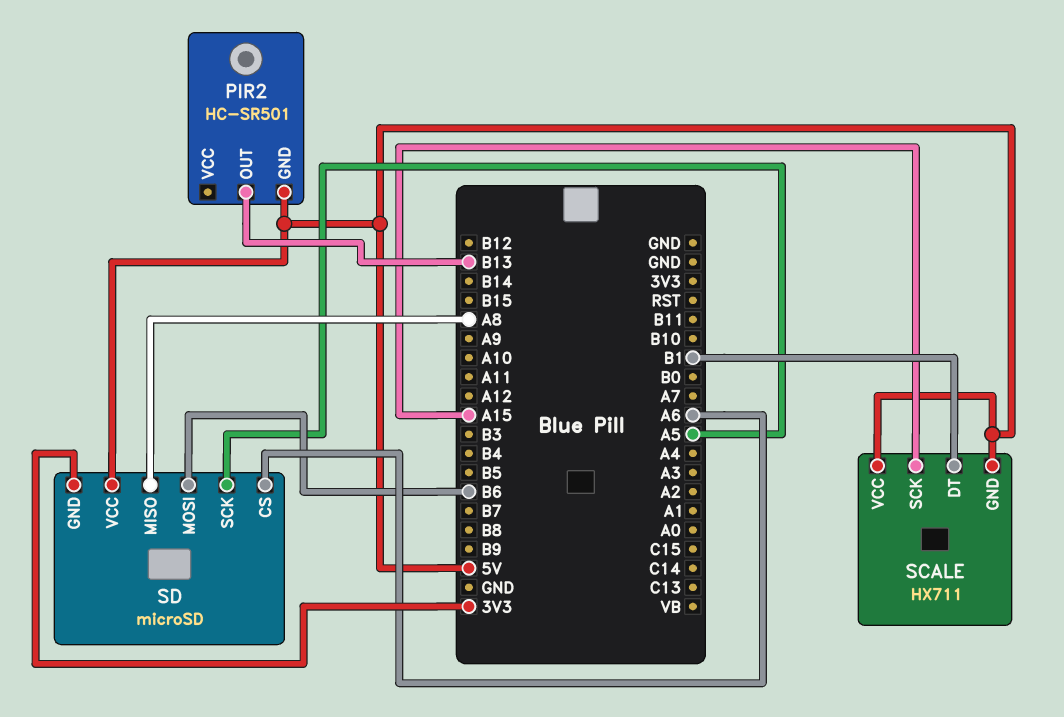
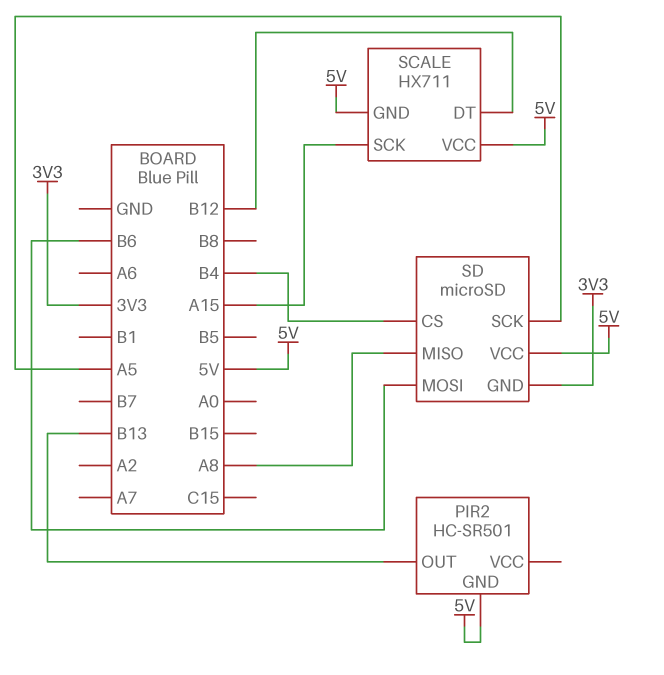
SCALE pin DT: B1 -> B12
SD pin CS: A6 -> B4

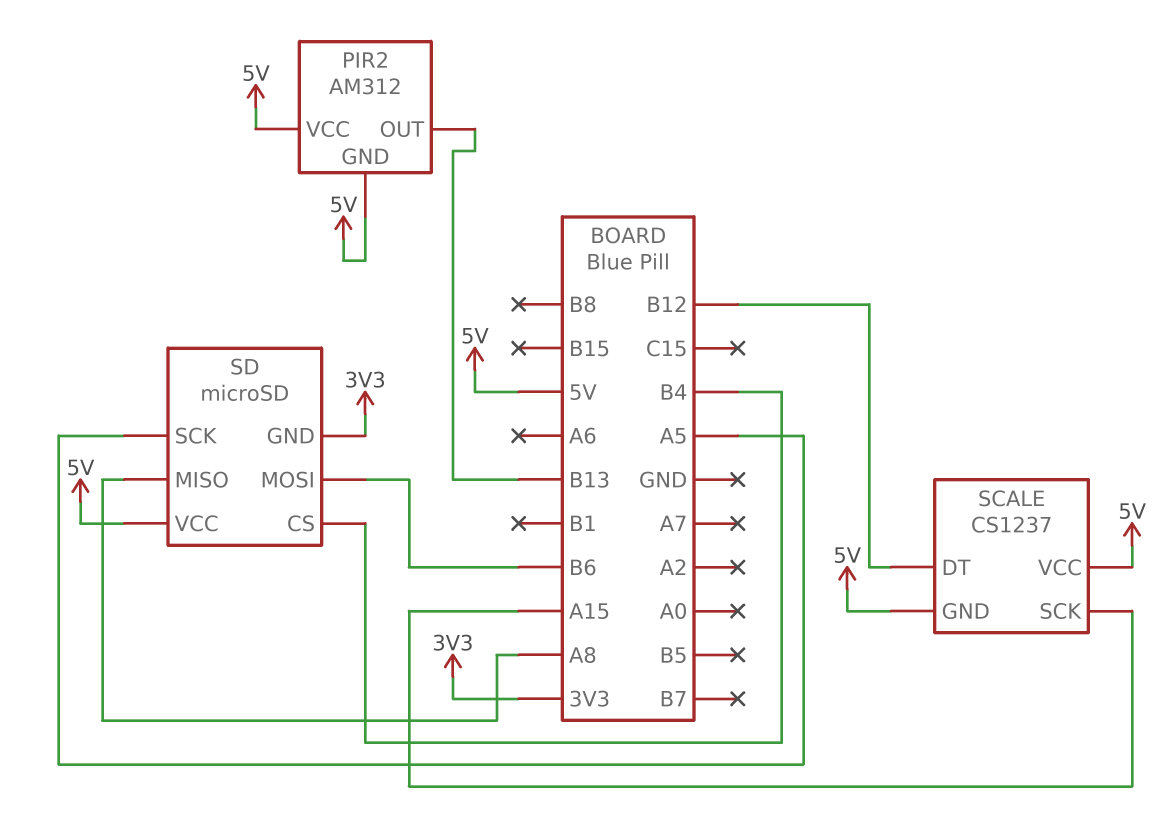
PIR2: HC-SR501 -> AM312
PIR2 pin VCC: none -> 5V
SCALE: HX711 -> CS1237

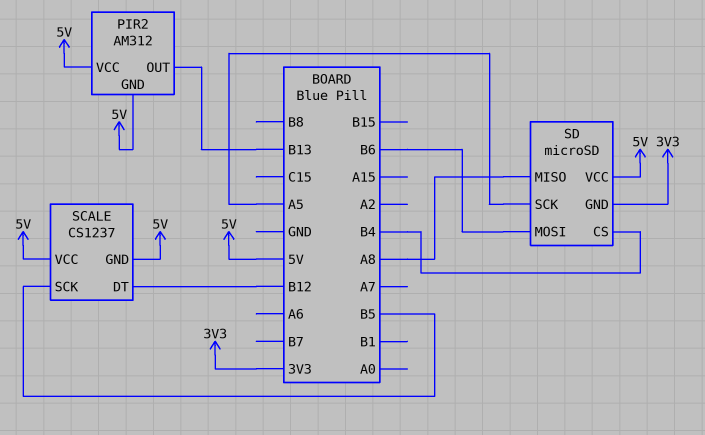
SCALE pin SCK: A15 -> B5

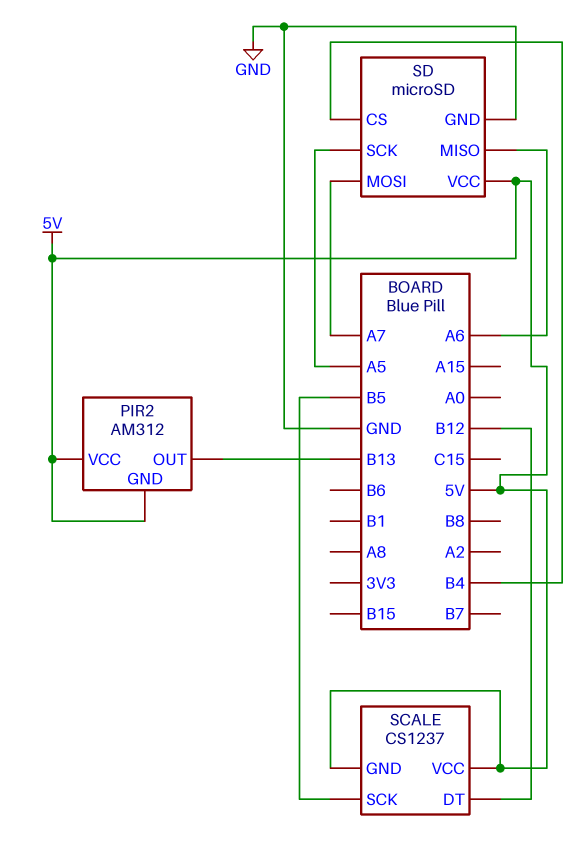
SD pin GND: 3V3 -> GND
SD pin MISO: A8 -> A6
SD pin MOSI: B6 -> A7

